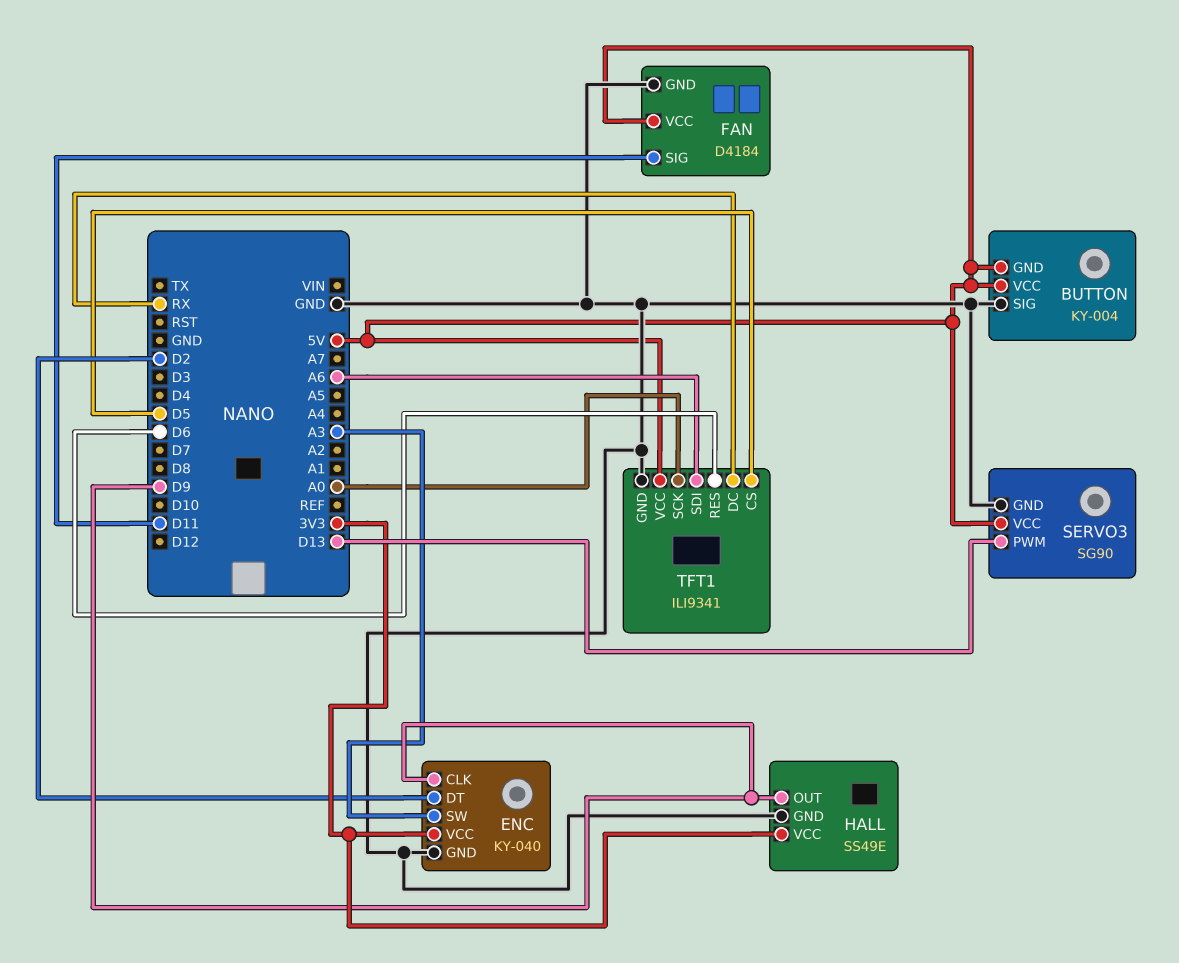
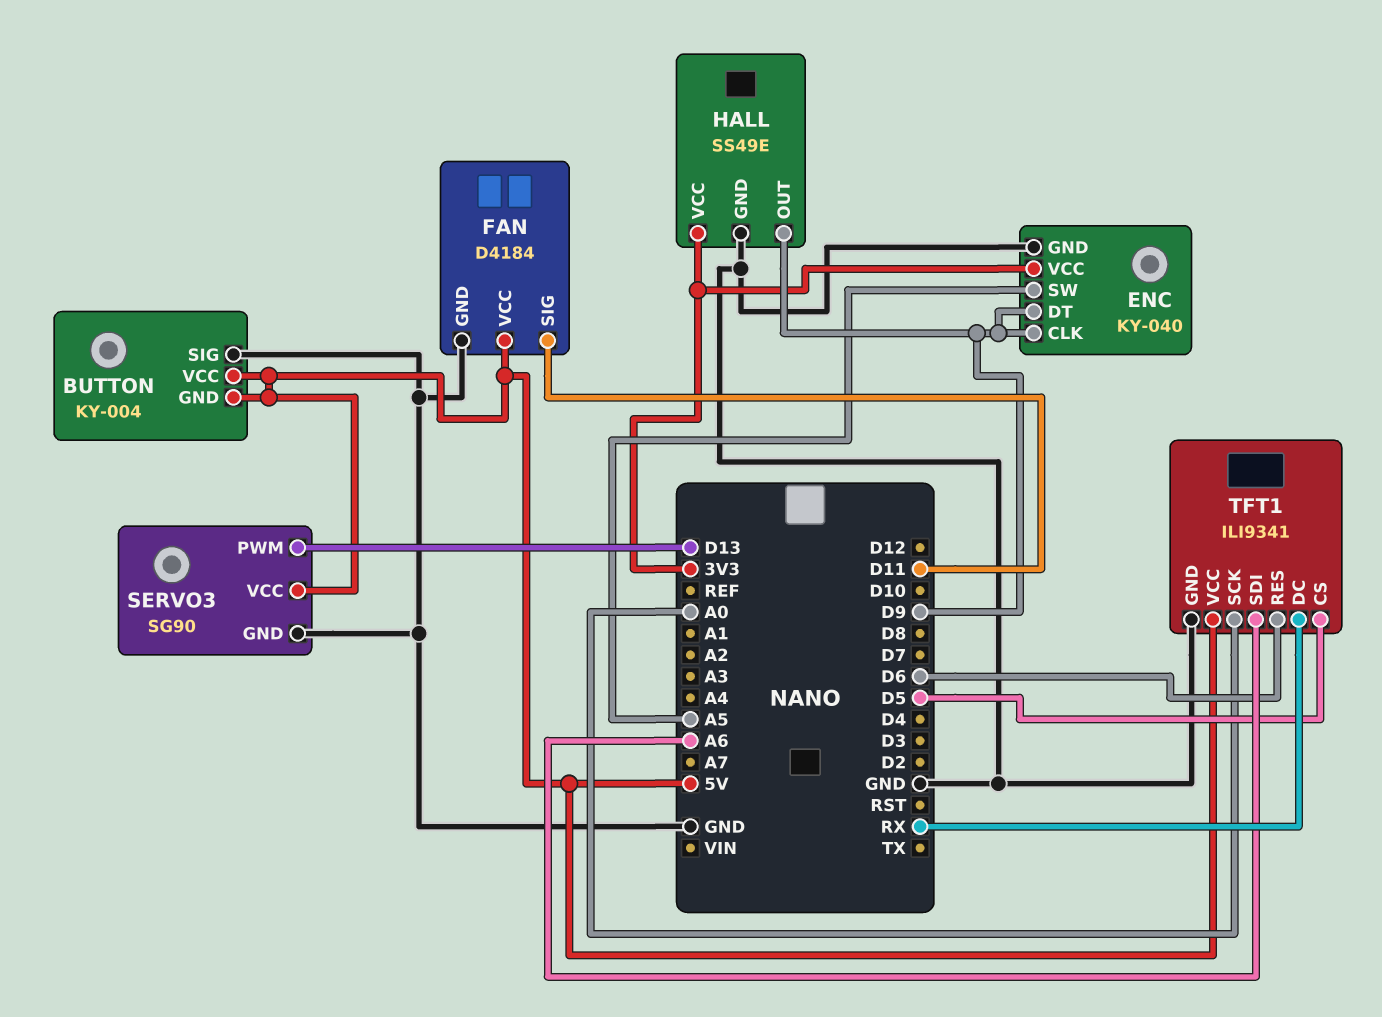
ENC pin DT: D2 -> D9
ENC pin SW: A3 -> A5

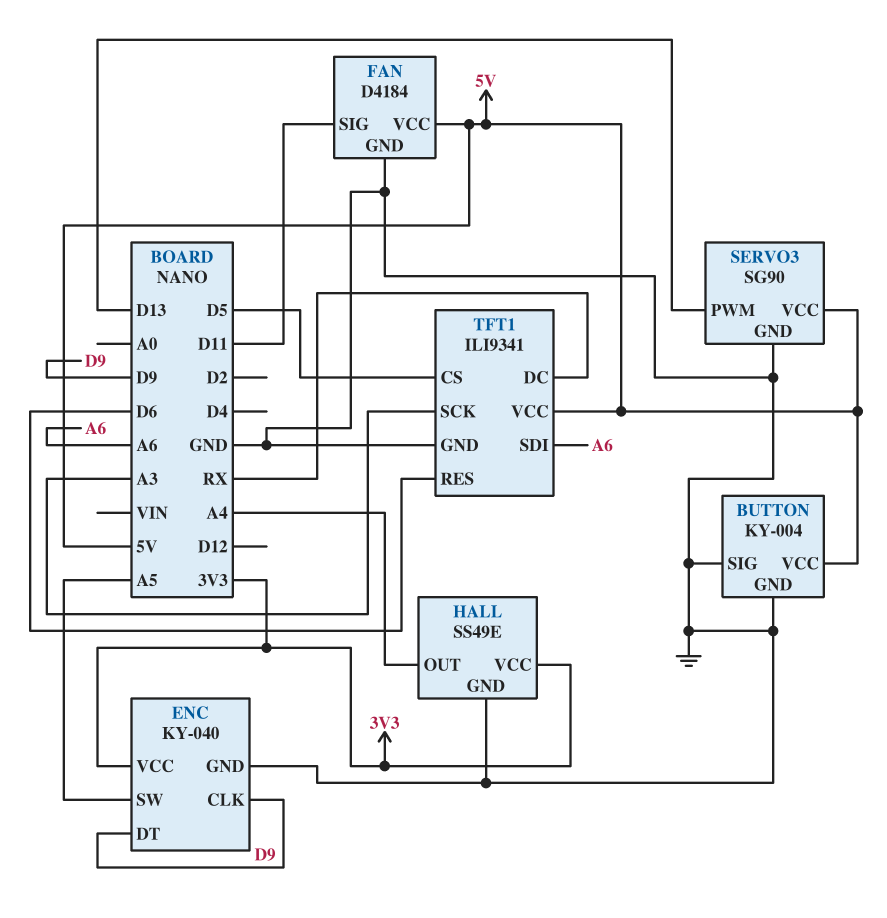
BUTTON pin GND: 5V -> GND
HALL pin OUT: D9 -> A4
TFT1 pin SCK: A0 -> A3

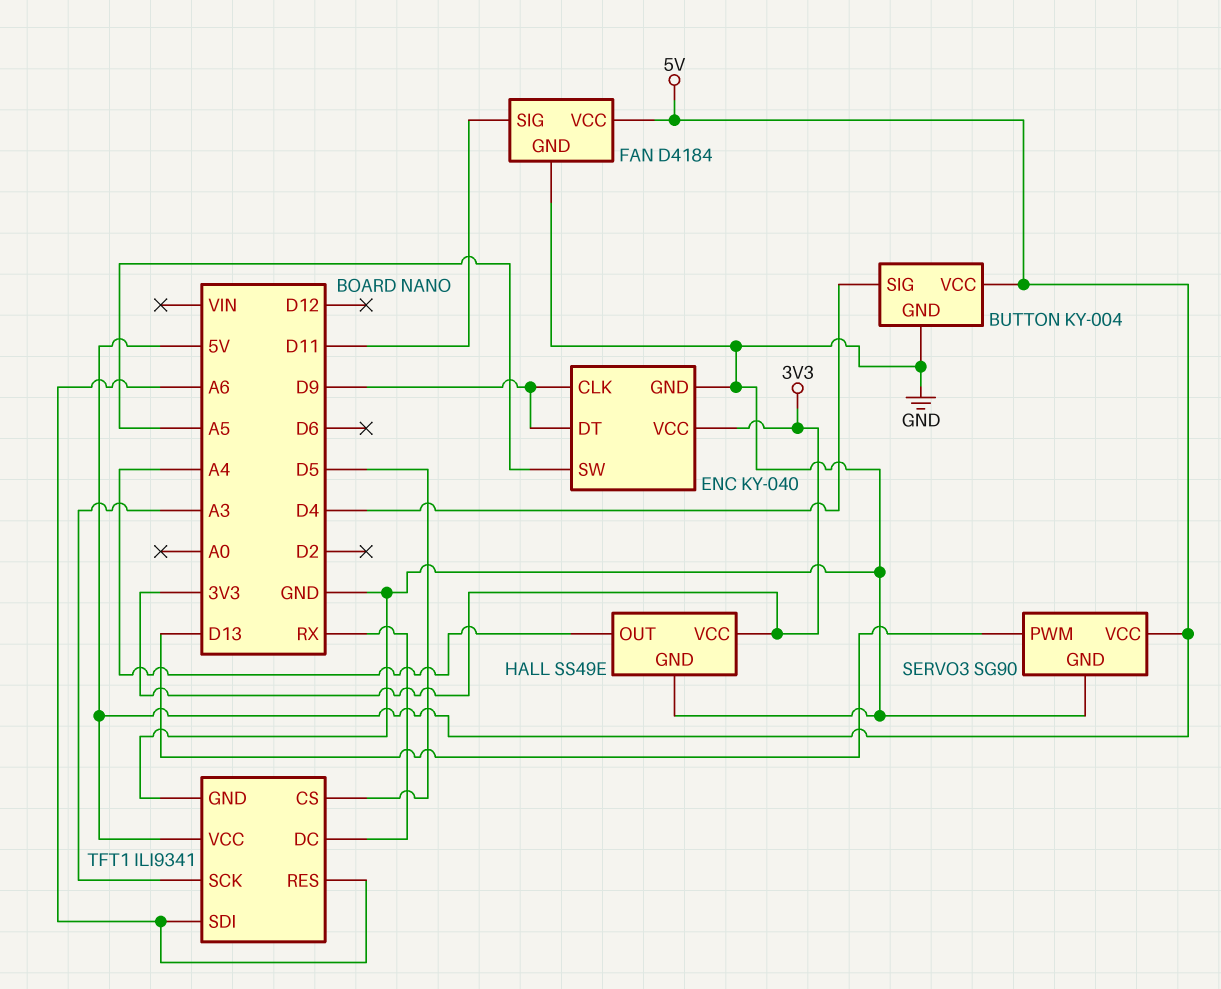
BUTTON pin SIG: GND -> D4
TFT1 pin RES: D6 -> A6

